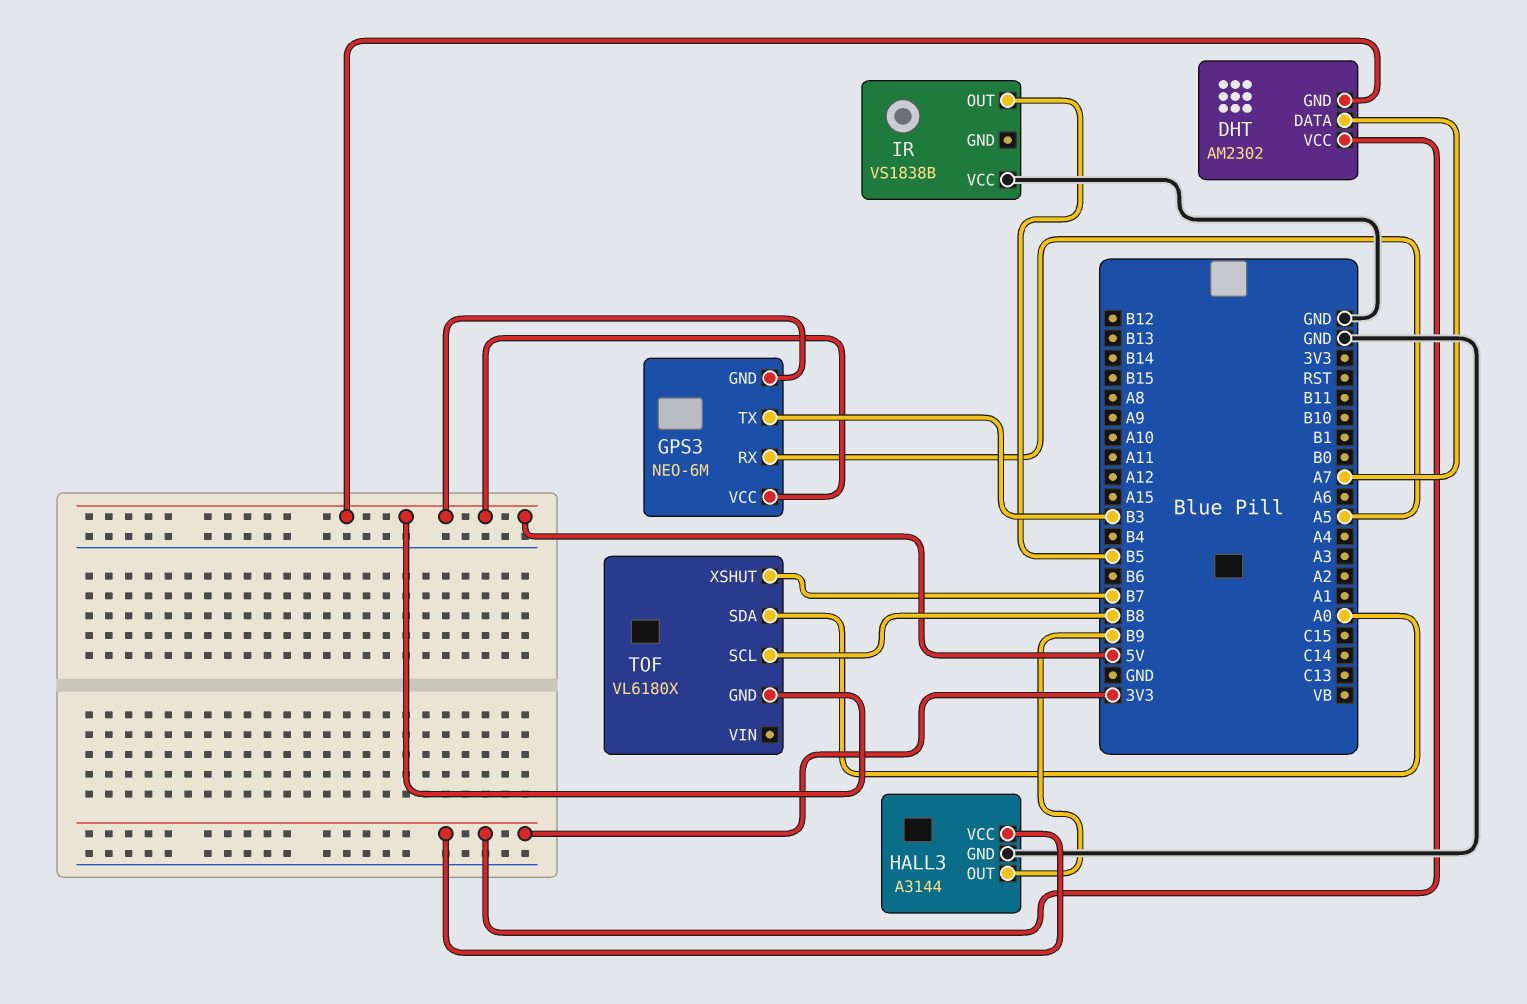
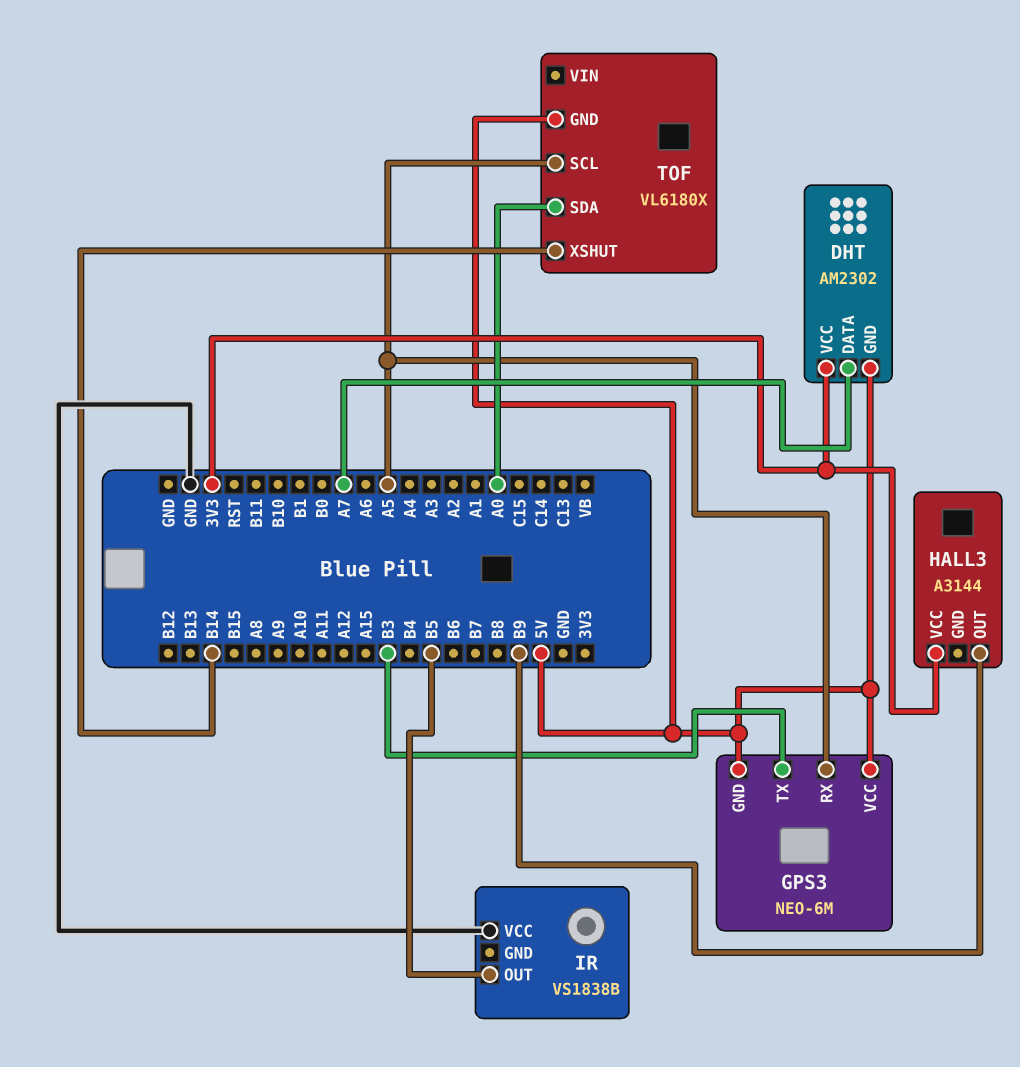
HALL3 pin GND: GND -> none
TOF pin SCL: B8 -> A5
TOF pin XSHUT: B7 -> B14

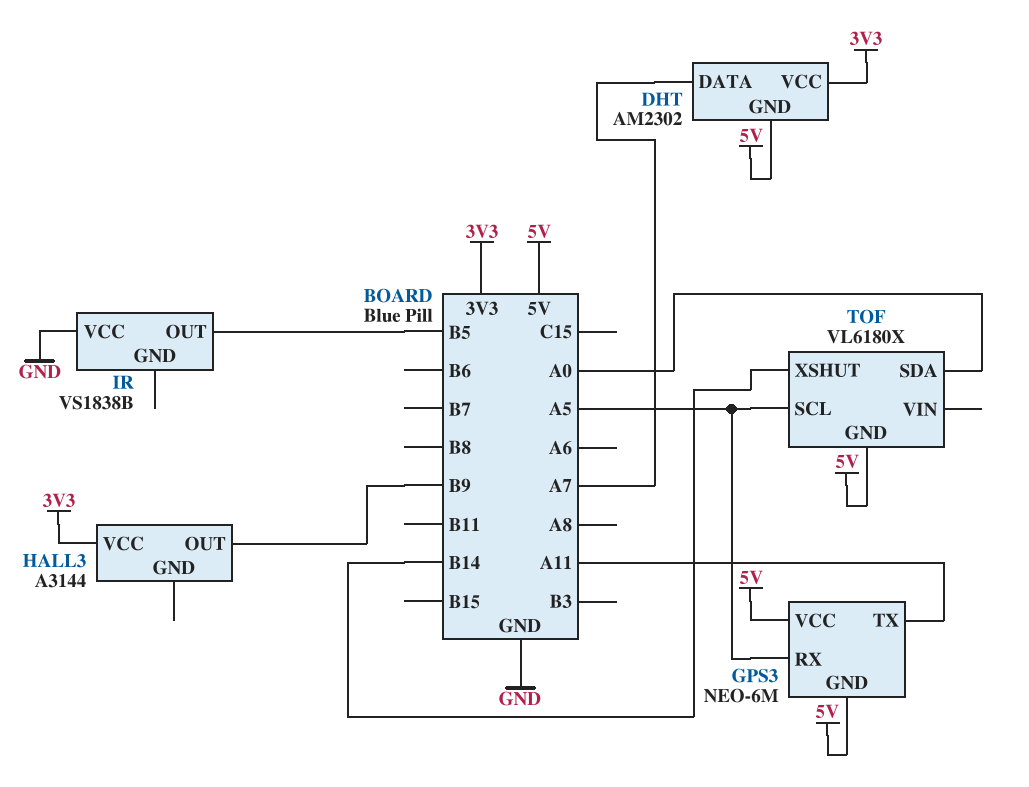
GPS3 pin TX: B3 -> A11

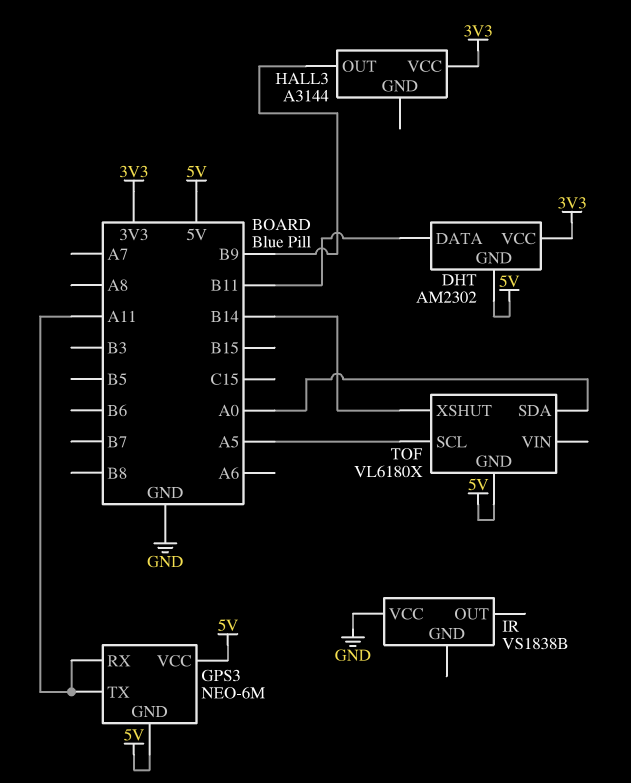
DHT pin DATA: A7 -> B11
GPS3 pin RX: A5 -> A11
IR pin OUT: B5 -> none

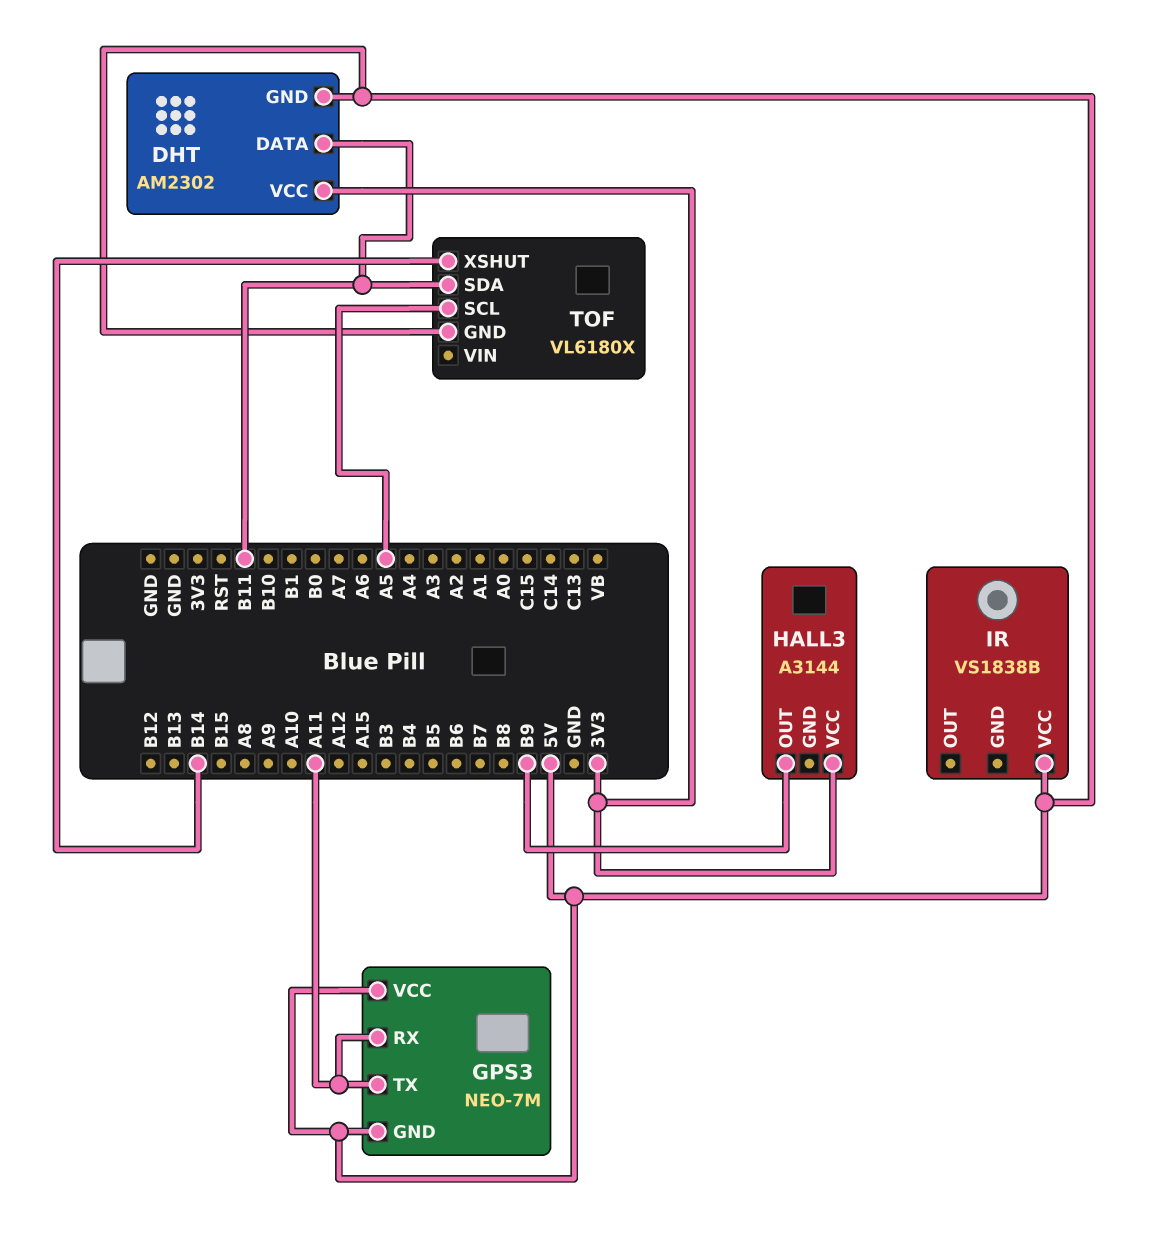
GPS3: NEO-6M -> NEO-7M
IR pin VCC: GND -> 5V
TOF pin SDA: A0 -> B11

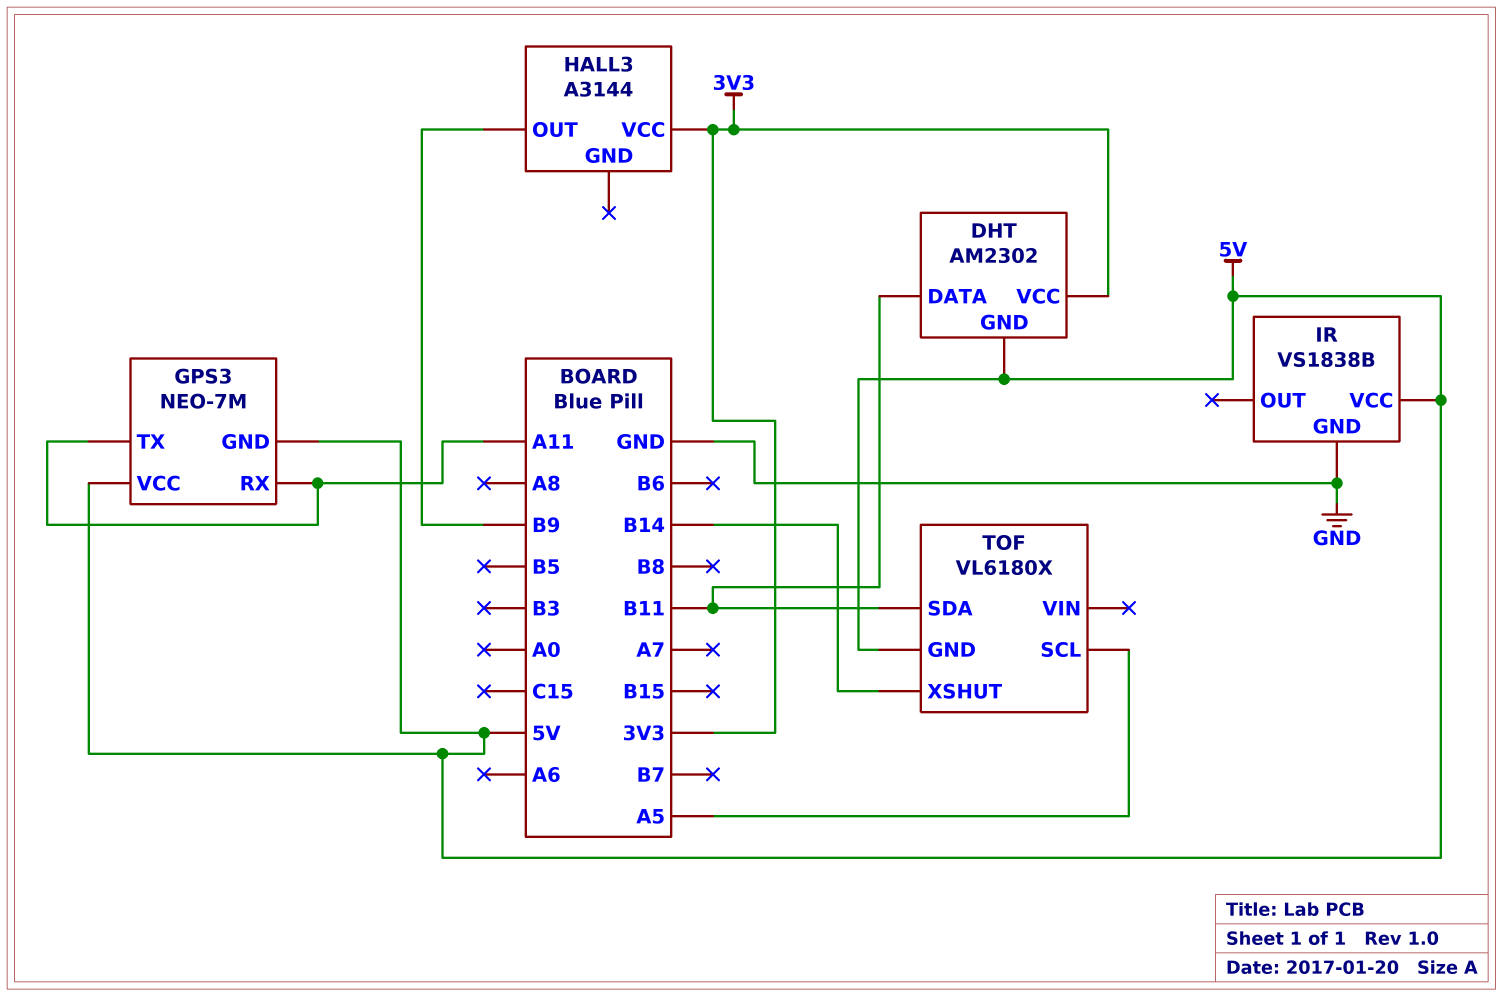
IR pin GND: none -> GND

